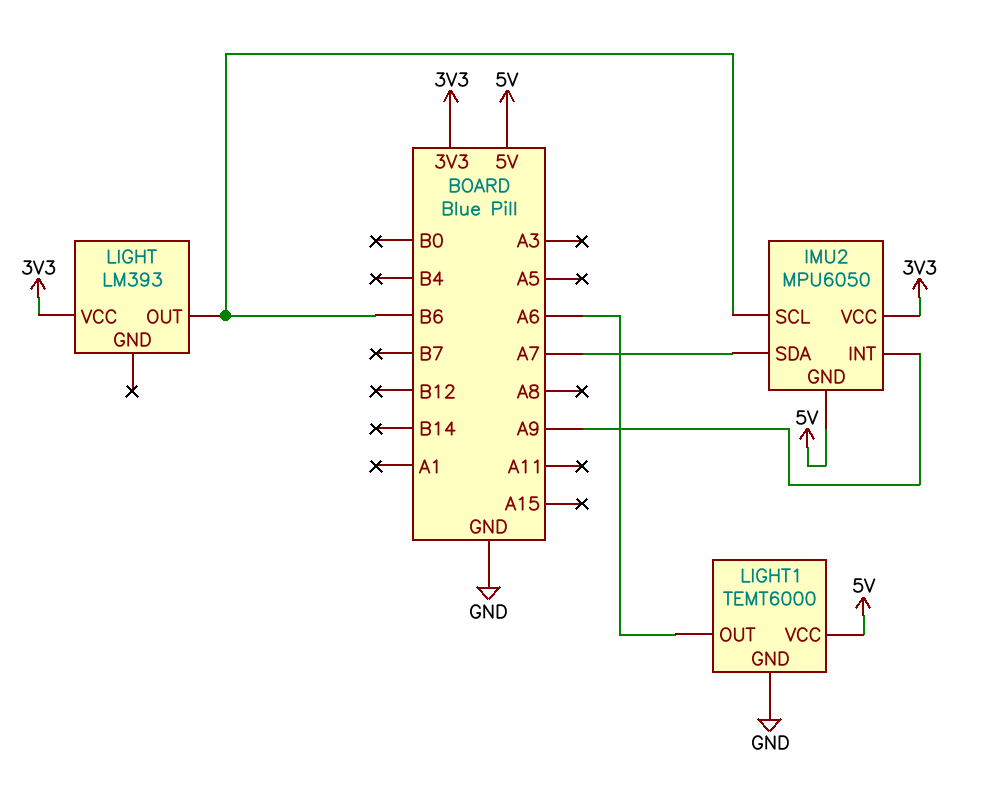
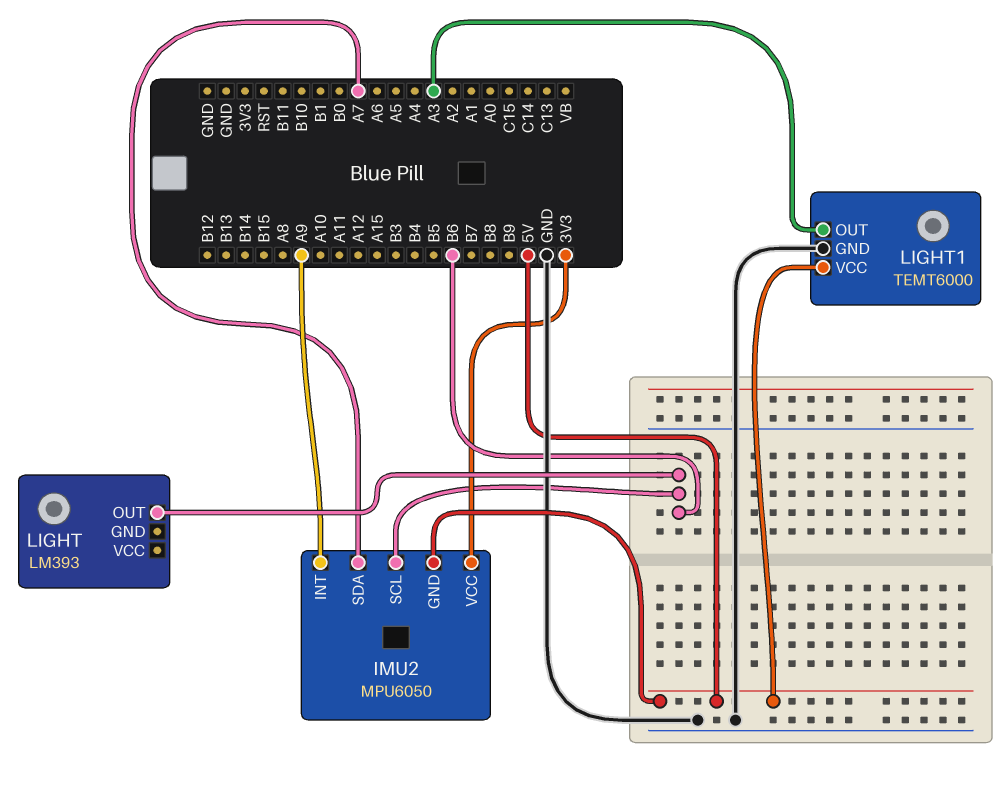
LIGHT pin VCC: 3V3 -> none
LIGHT1 pin OUT: A6 -> A3

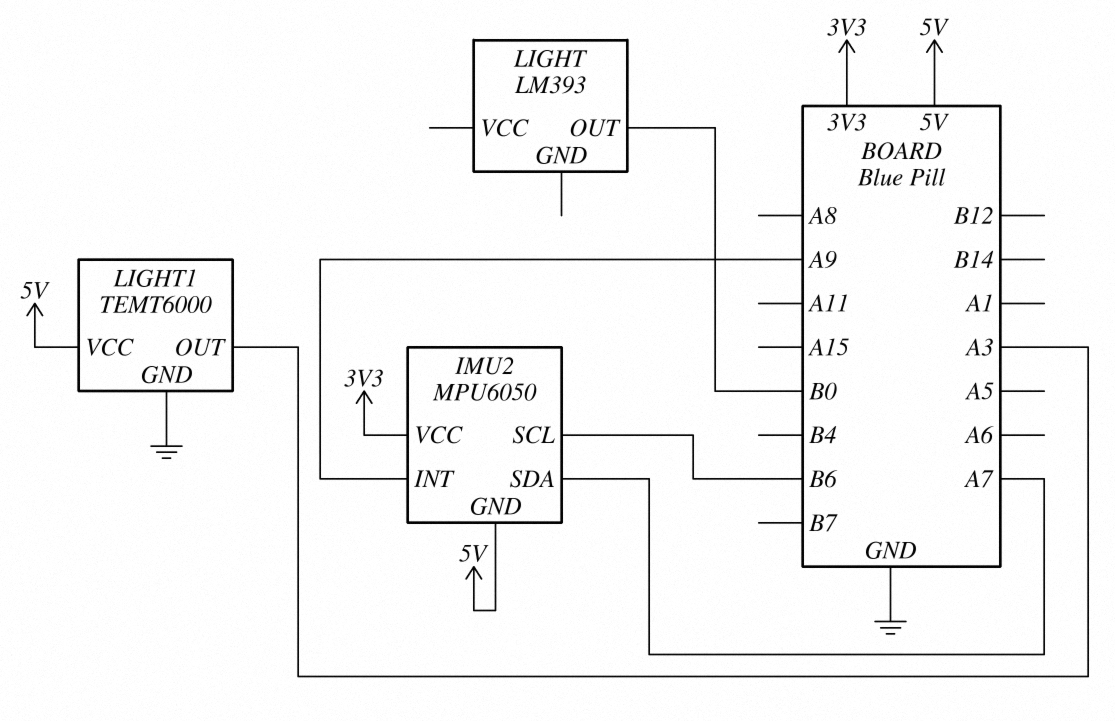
LIGHT pin OUT: B6 -> B0

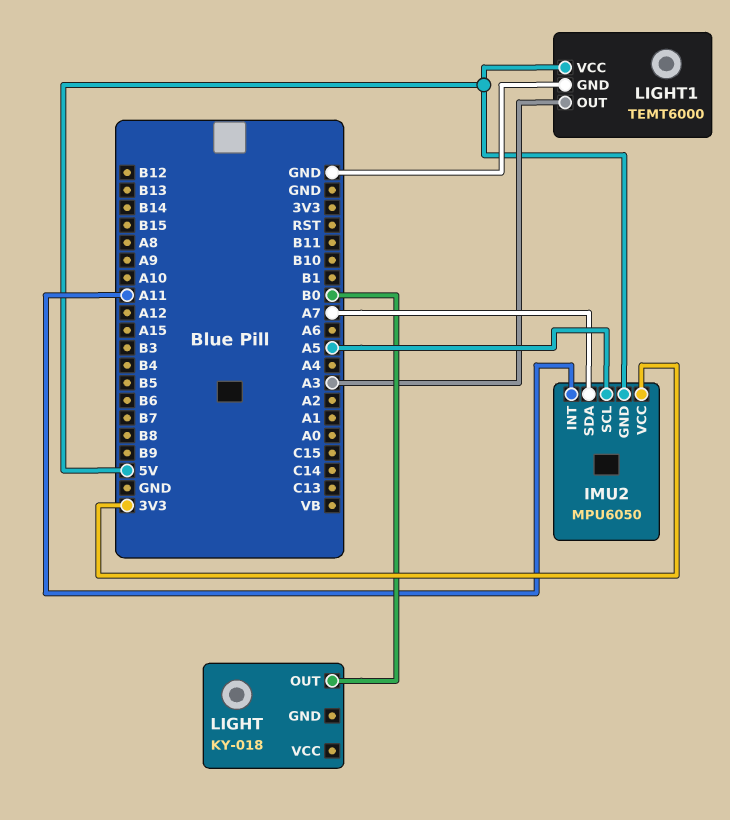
IMU2 pin INT: A9 -> A11
IMU2 pin SCL: B6 -> A5
LIGHT: LM393 -> KY-018

